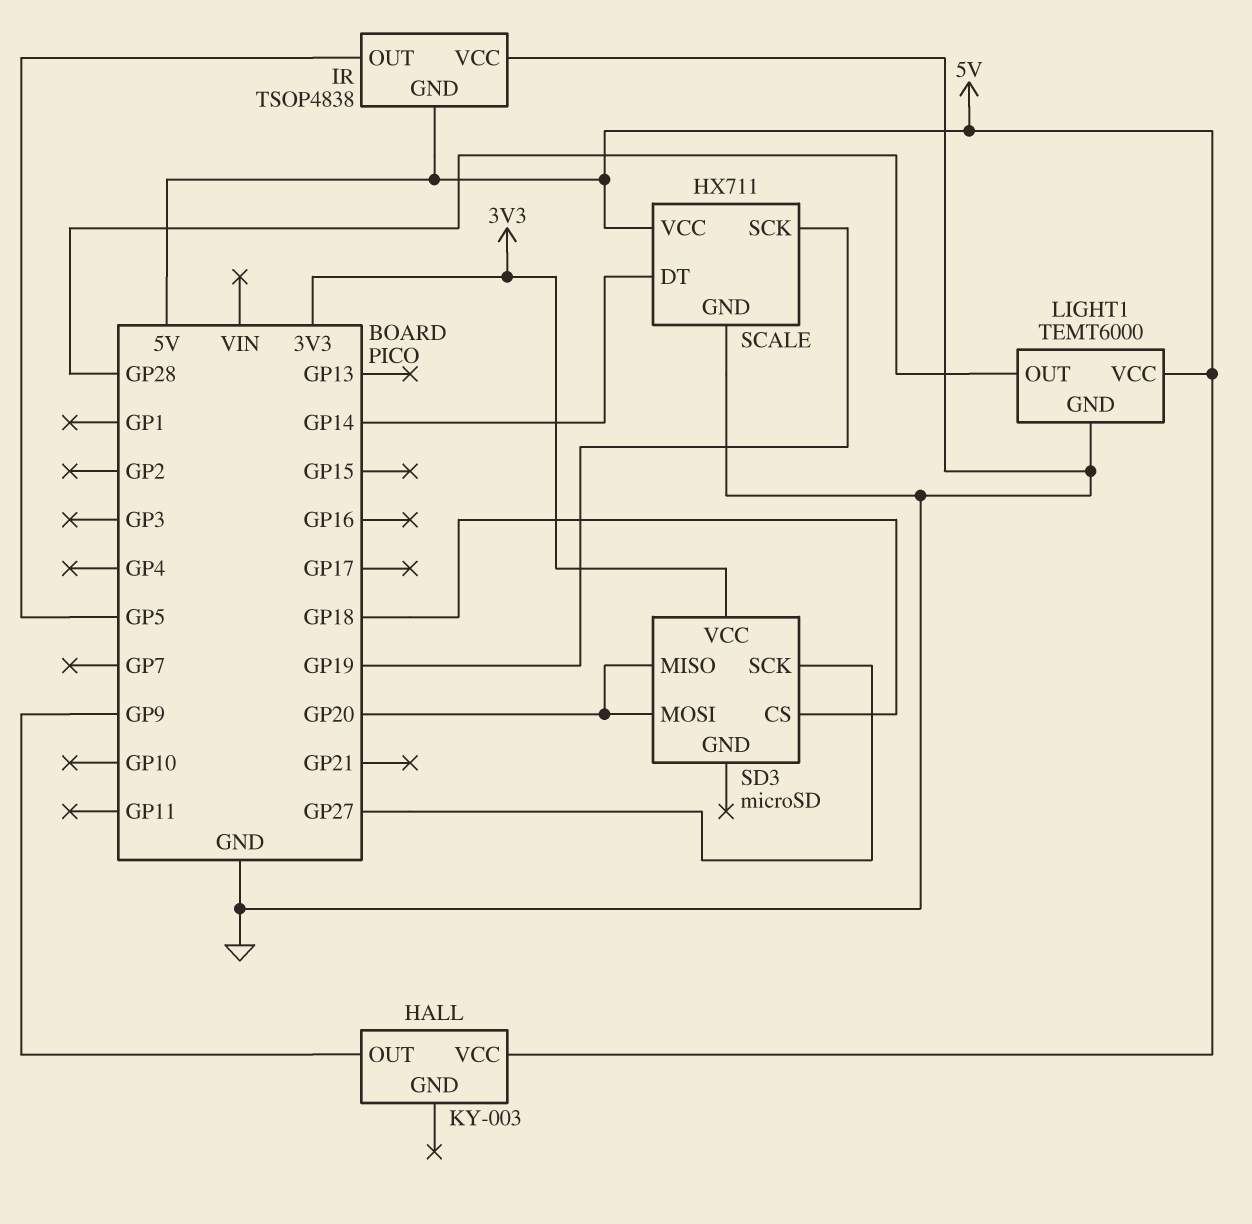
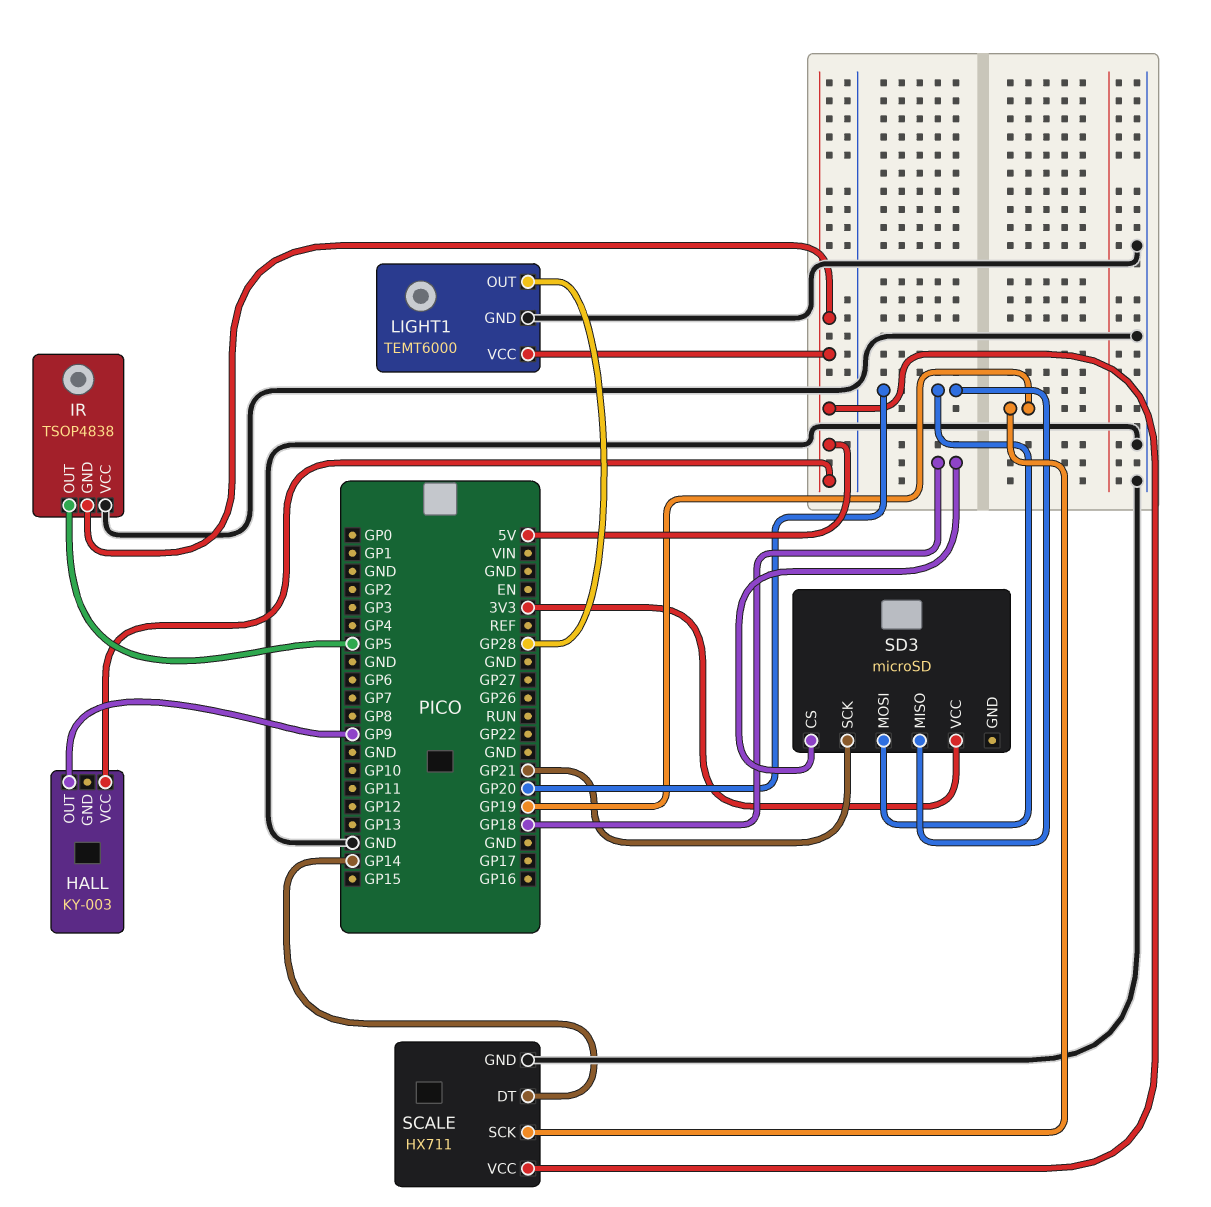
SD3 pin SCK: GP27 -> GP21

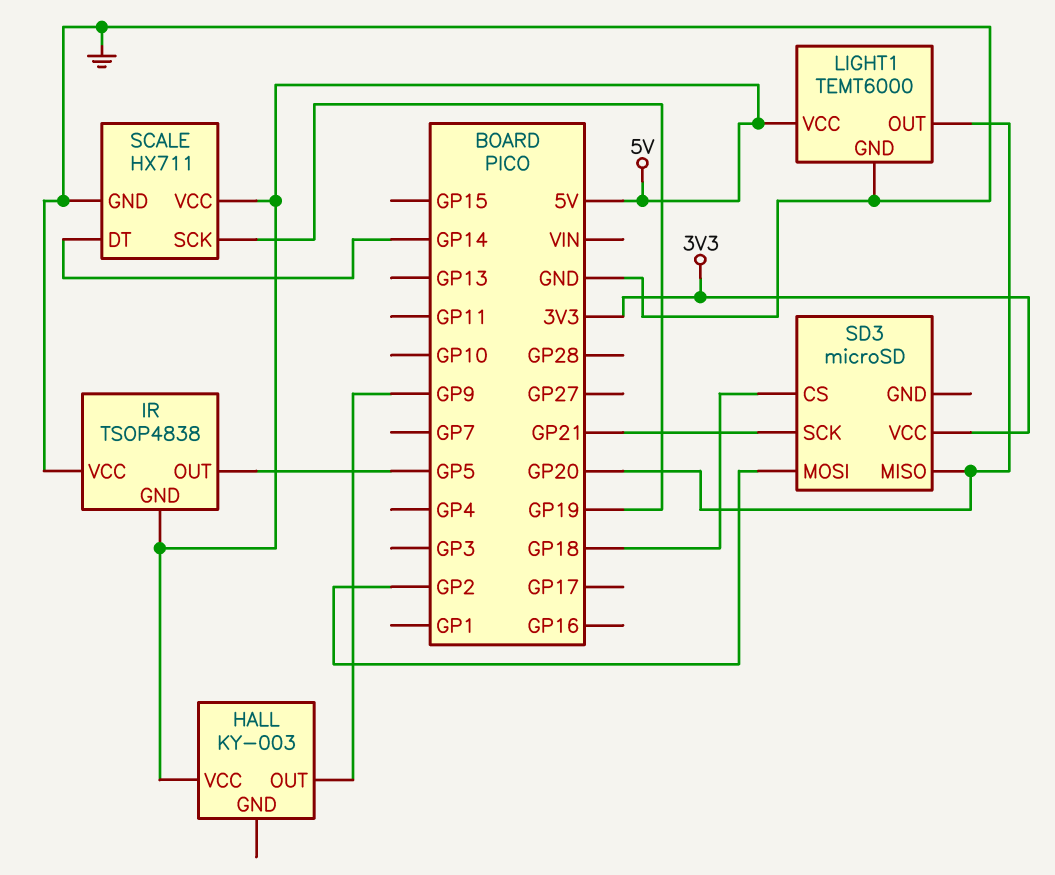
LIGHT1 pin OUT: GP28 -> GP20
SD3 pin MOSI: GP20 -> GP2

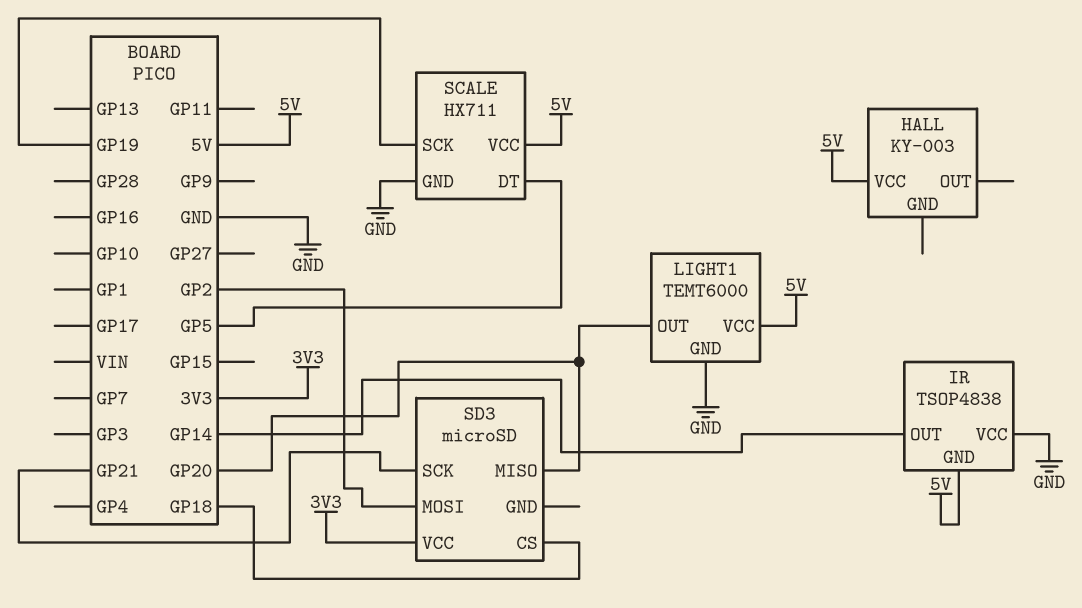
HALL pin OUT: GP9 -> none
IR pin OUT: GP5 -> GP14
SCALE pin DT: GP14 -> GP5

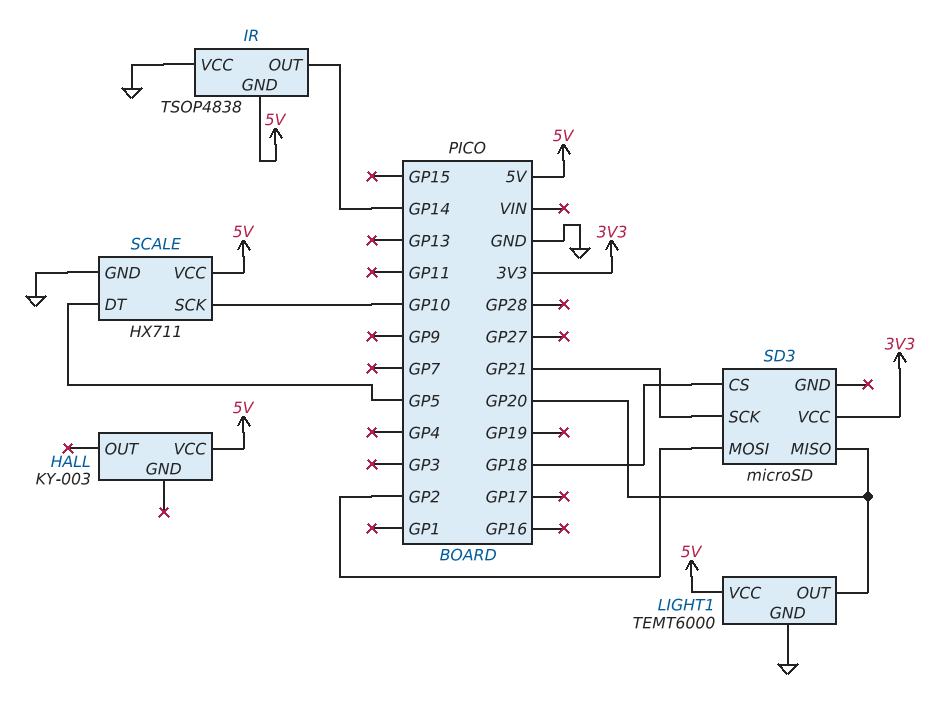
SCALE pin SCK: GP19 -> GP10

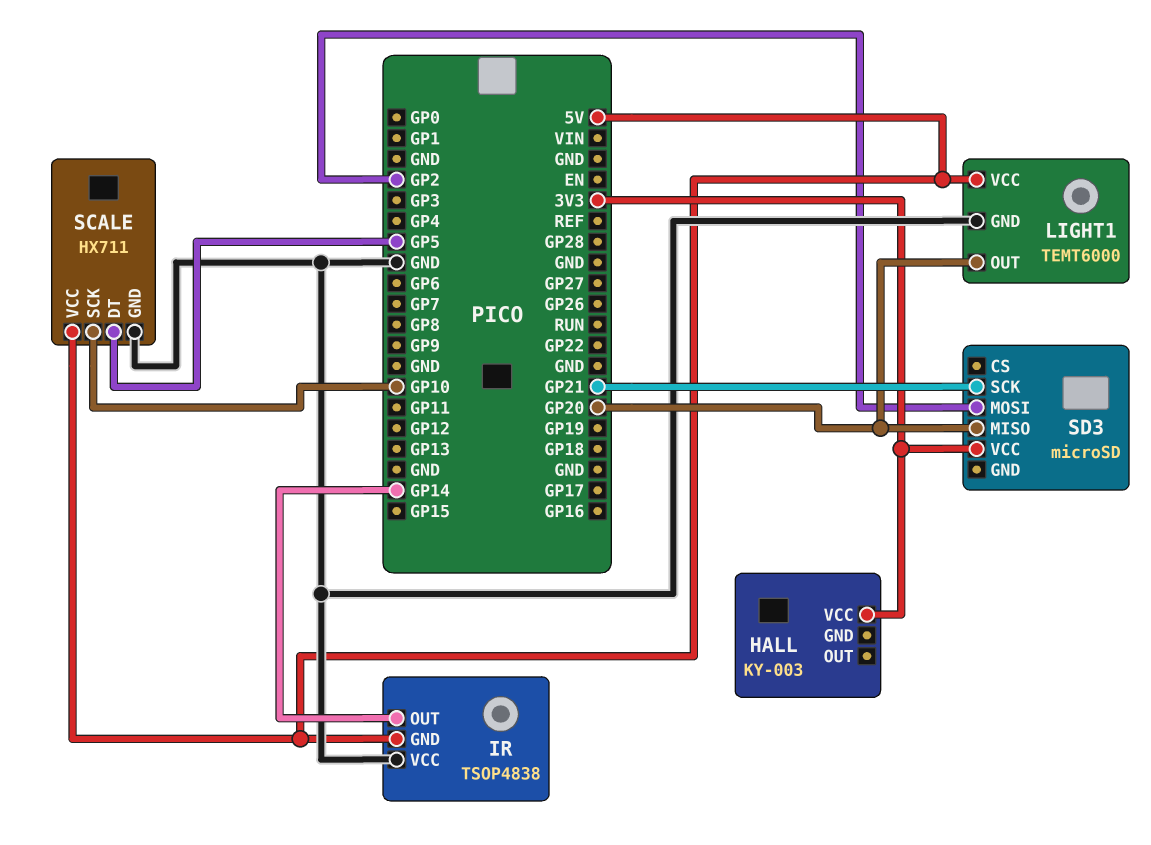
HALL pin VCC: 5V -> 3V3
SD3 pin CS: GP18 -> none

